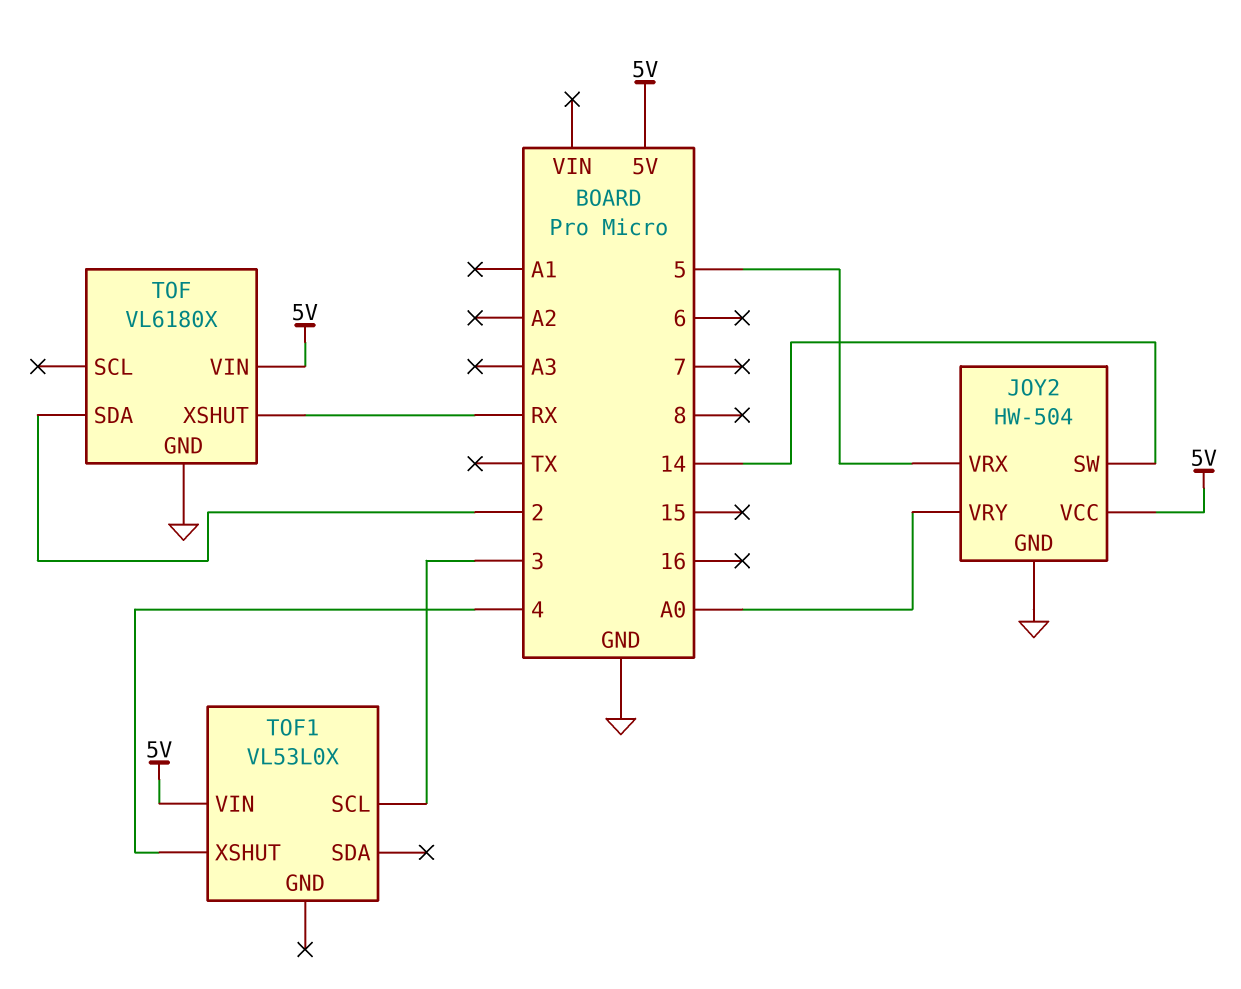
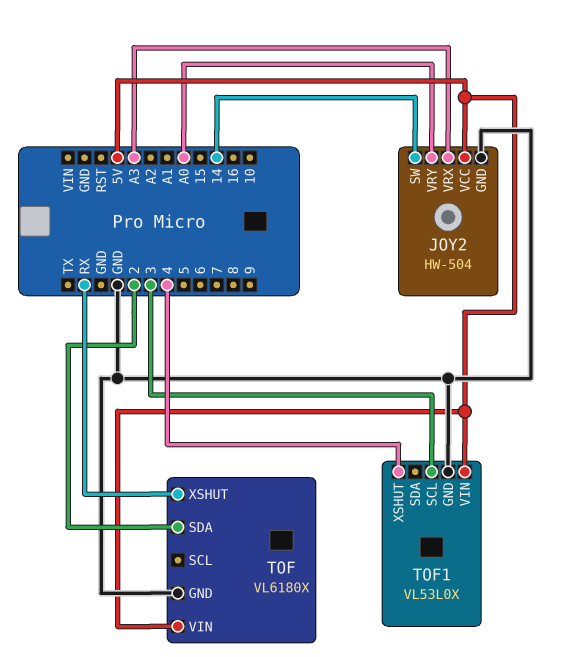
JOY2 pin VRX: 5 -> A3
TOF1 pin GND: none -> GND

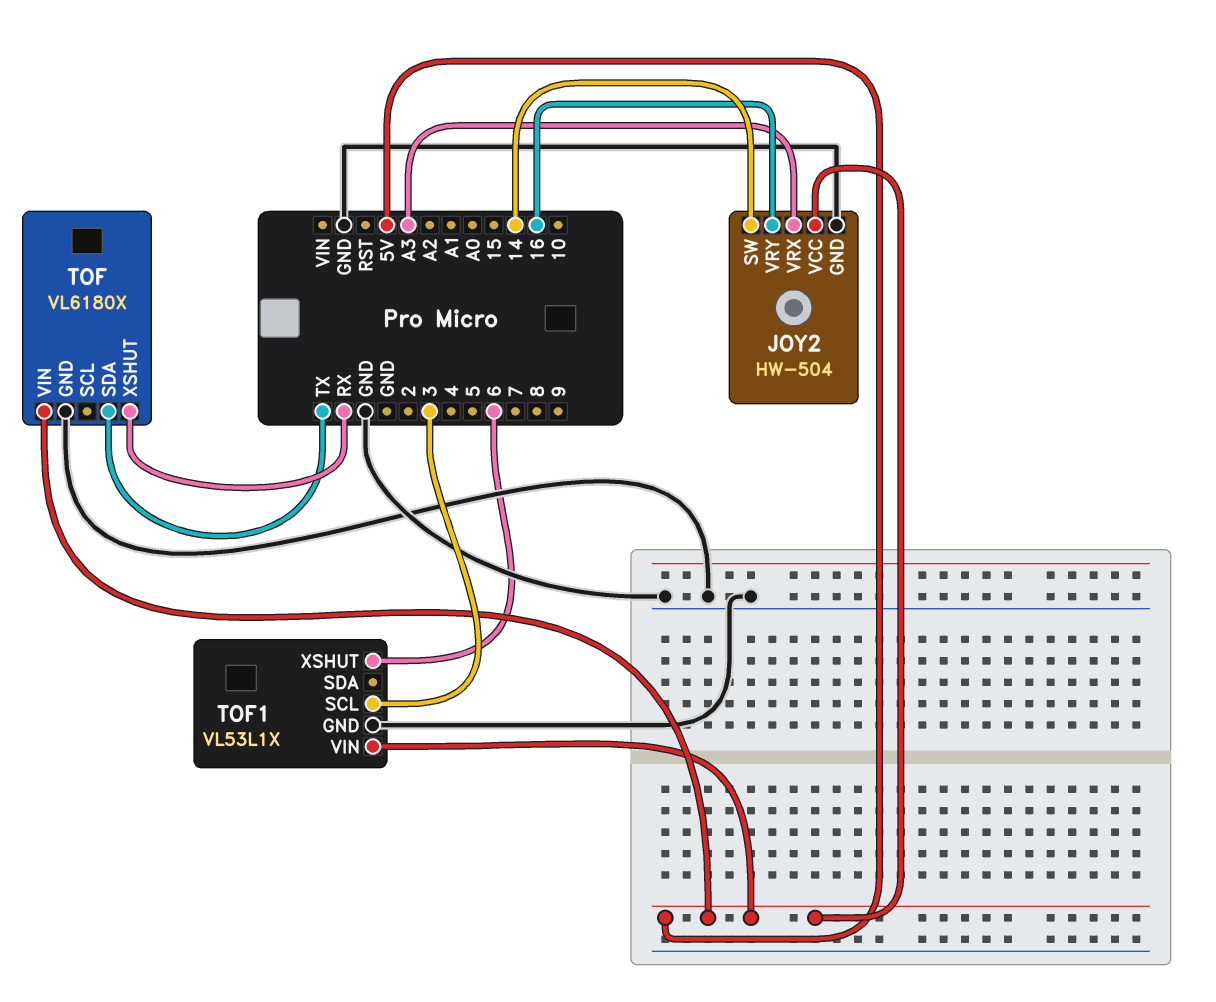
JOY2 pin VRY: A0 -> 16
TOF pin SDA: 2 -> TX
TOF1: VL53L0X -> VL53L1X
TOF1 pin XSHUT: 4 -> 6

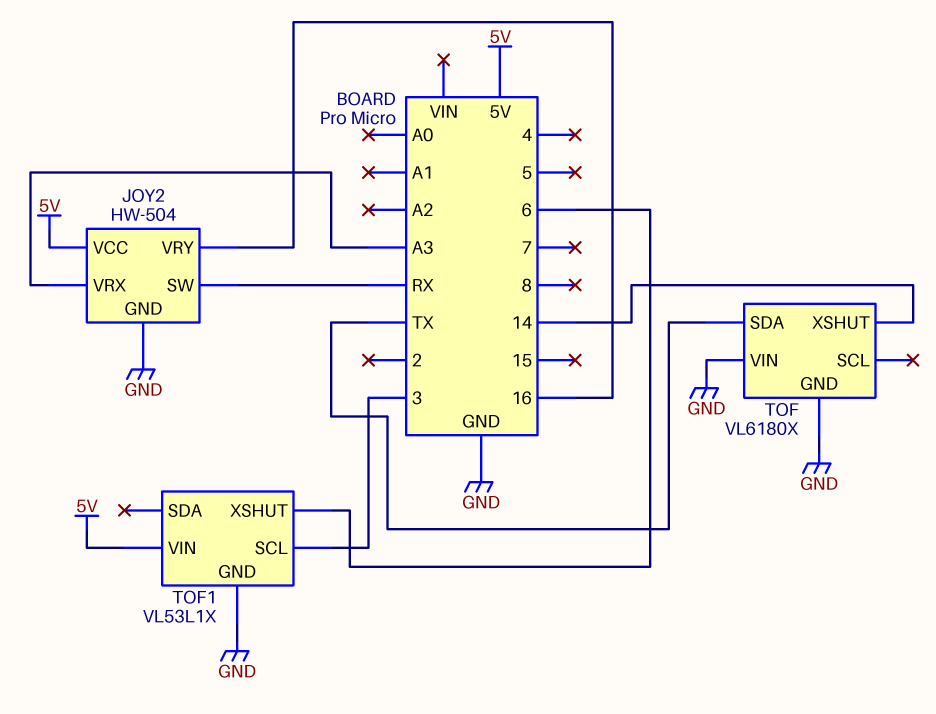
JOY2 pin SW: 14 -> RX
TOF pin VIN: 5V -> GND
TOF pin XSHUT: RX -> 14

